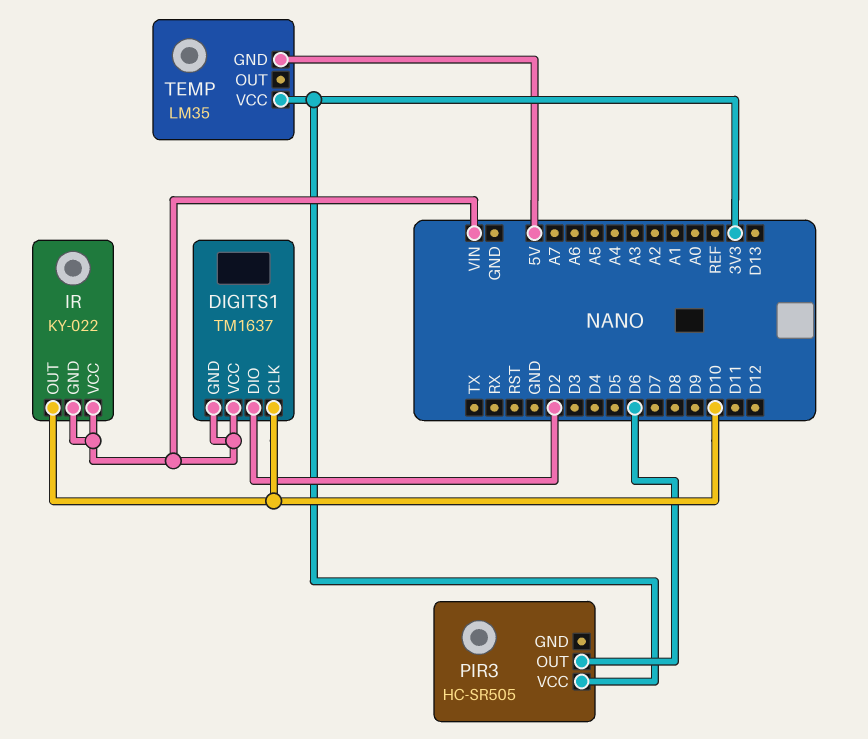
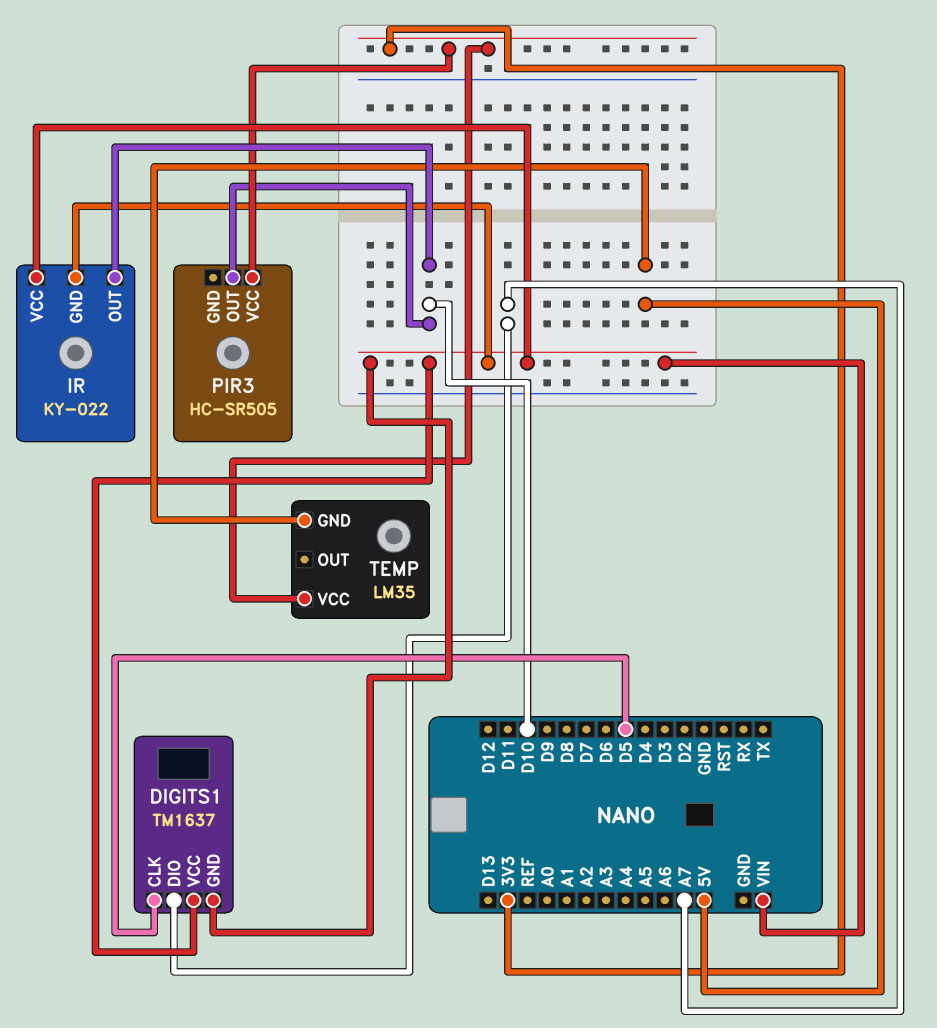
DIGITS1 pin CLK: D10 -> D5
DIGITS1 pin DIO: D2 -> A7
PIR3 pin OUT: D6 -> D10

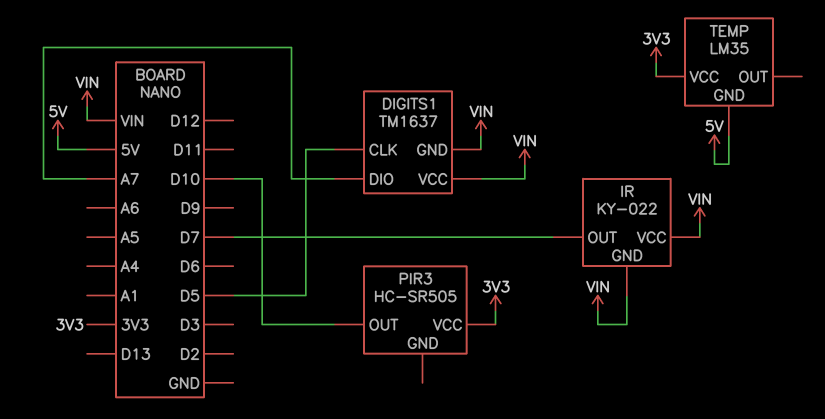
IR pin OUT: D10 -> D7

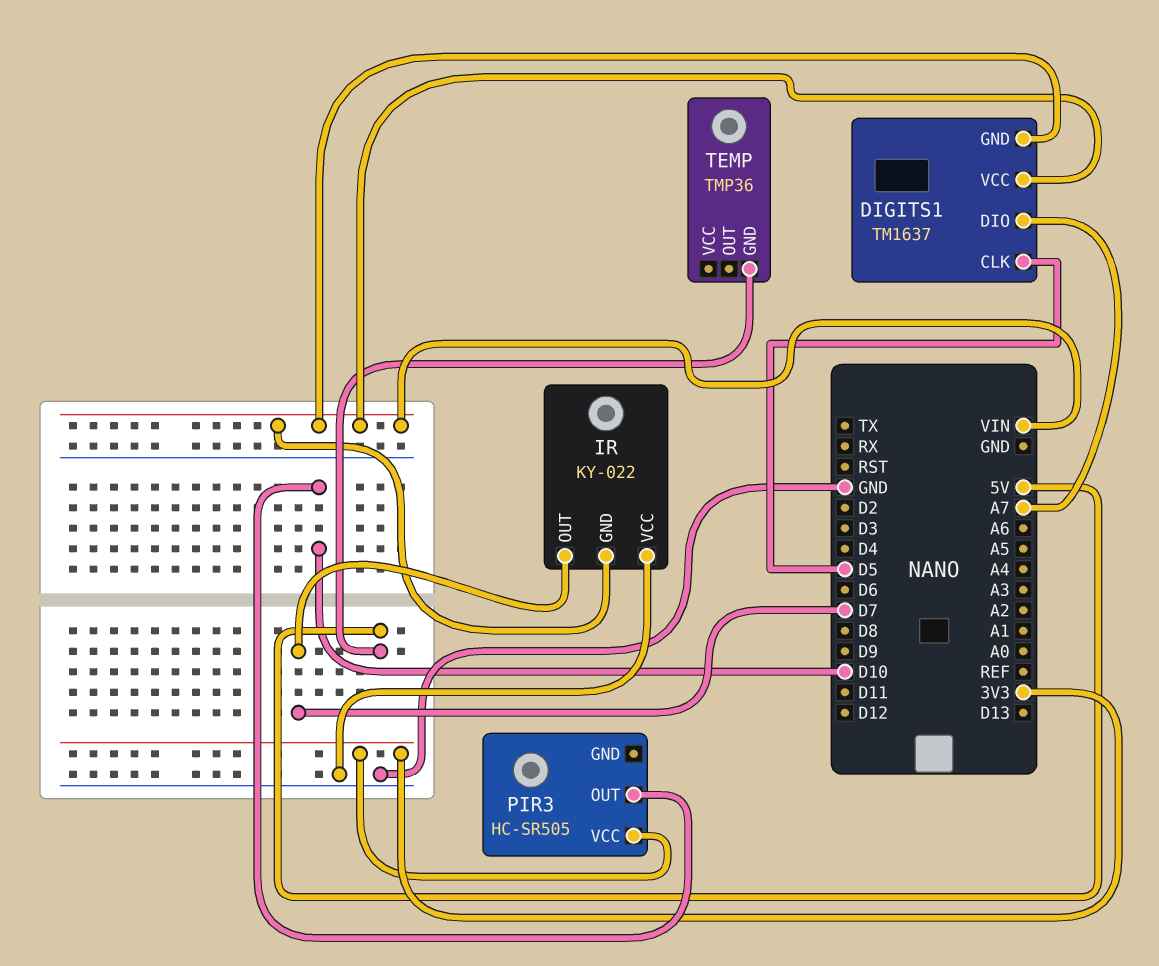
IR pin VCC: VIN -> GND
TEMP: LM35 -> TMP36
TEMP pin VCC: 3V3 -> none

